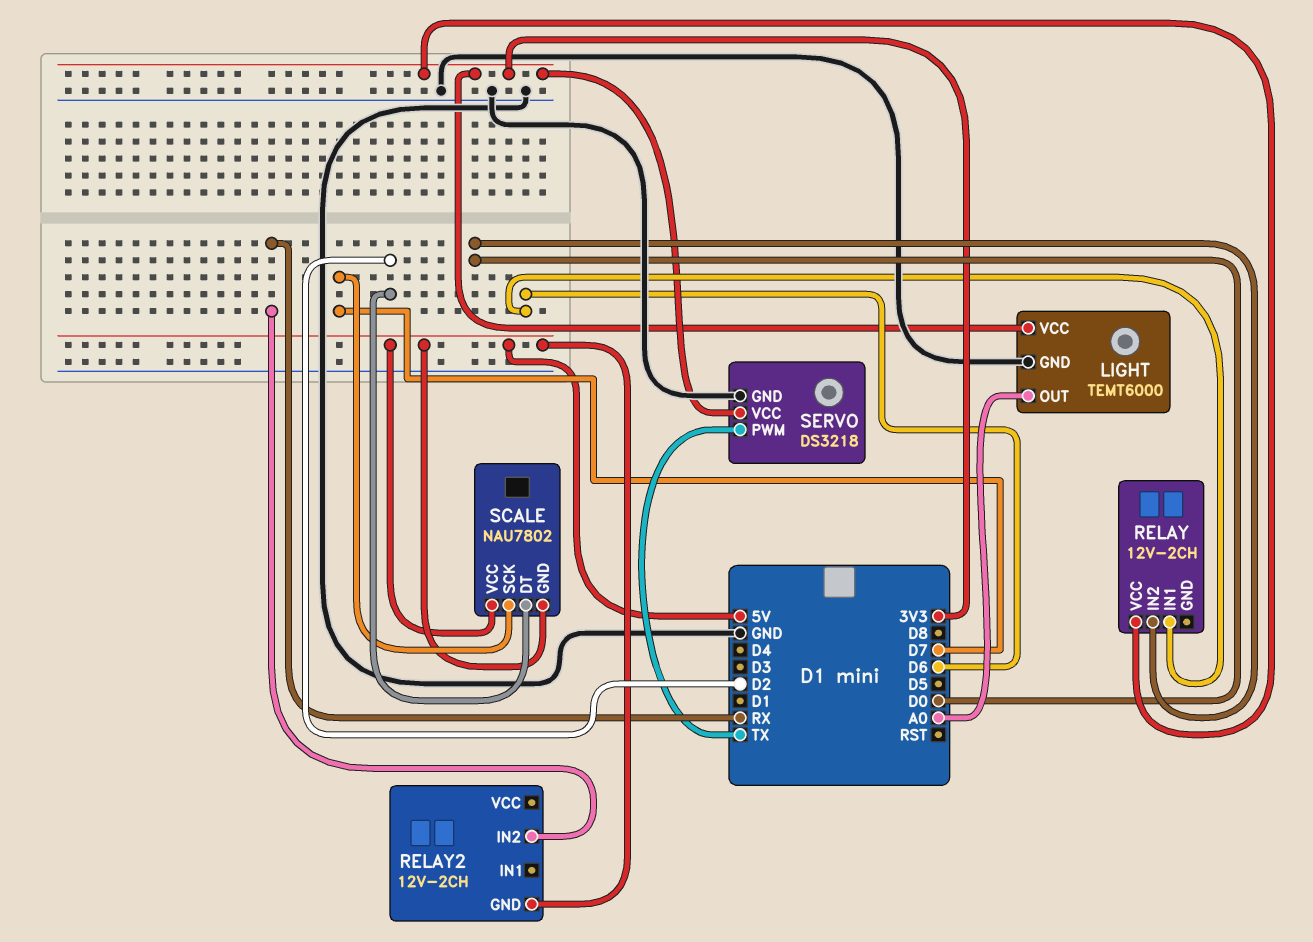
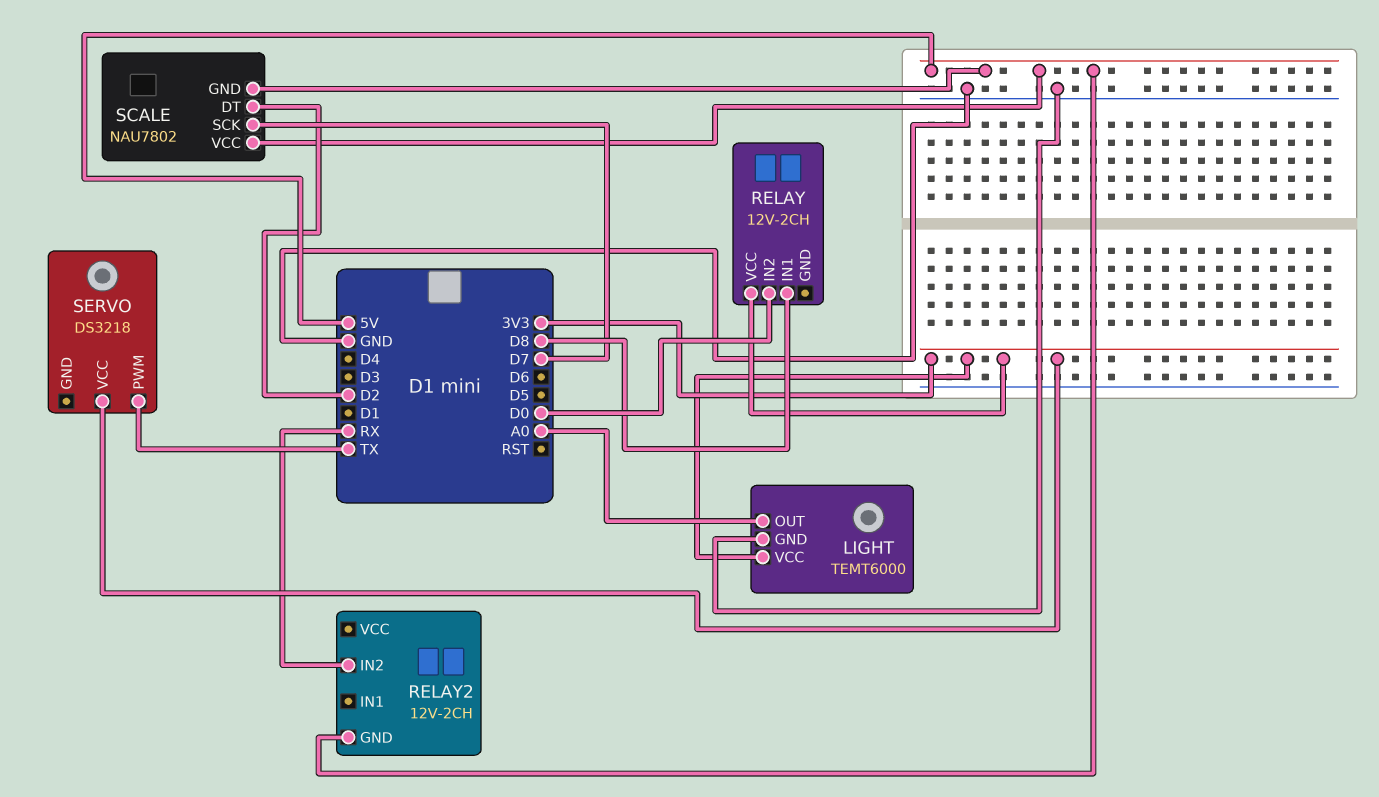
RELAY pin IN1: D6 -> D8
SERVO pin GND: GND -> none

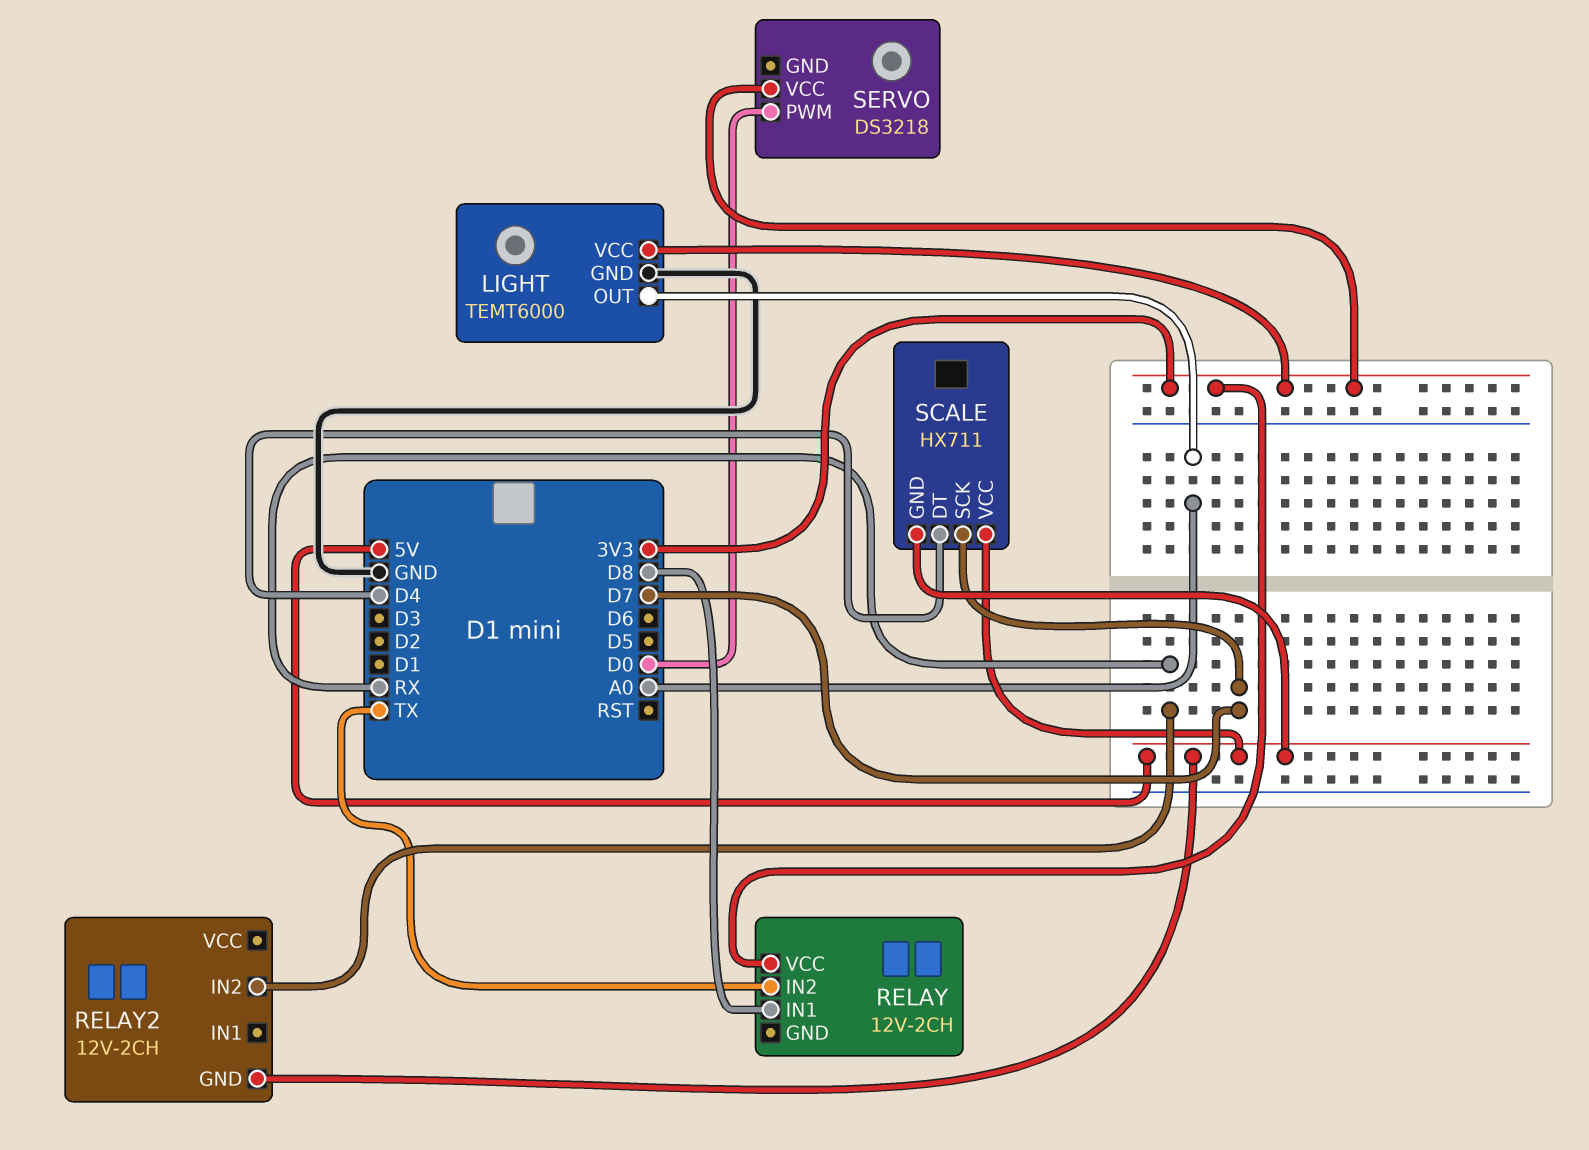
RELAY pin IN2: D0 -> TX
SCALE: NAU7802 -> HX711
SCALE pin DT: D2 -> D4
SERVO pin PWM: TX -> D0

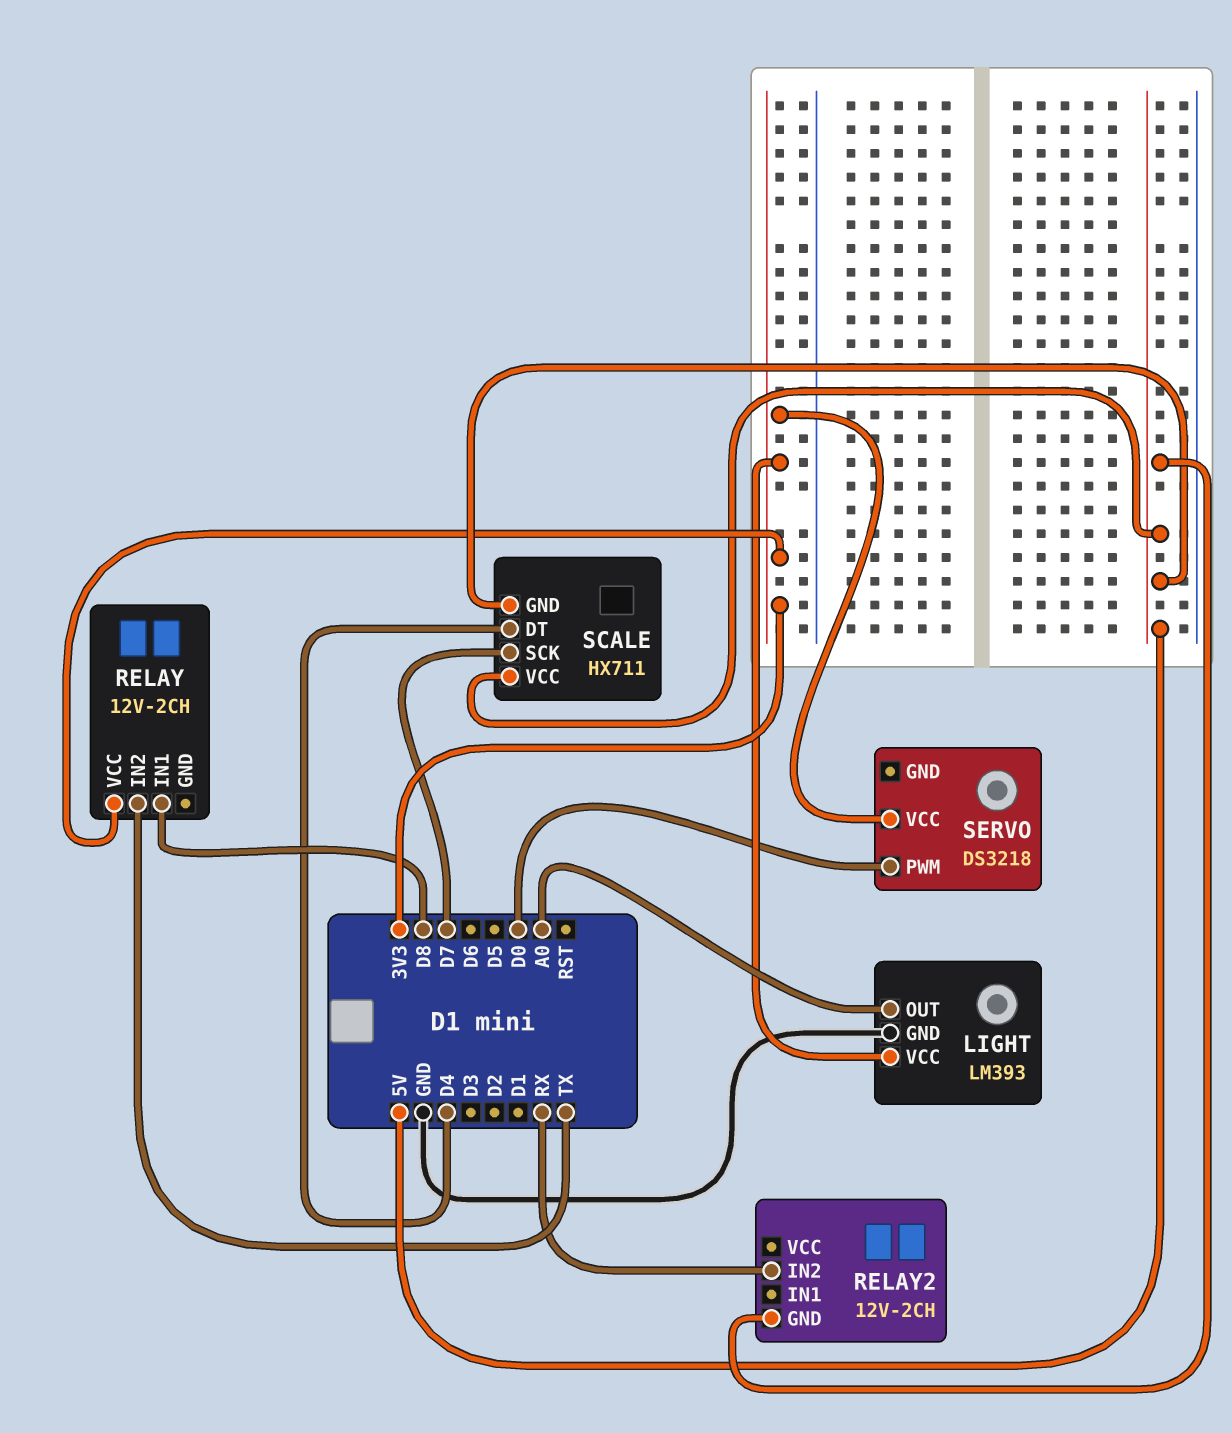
LIGHT: TEMT6000 -> LM393

